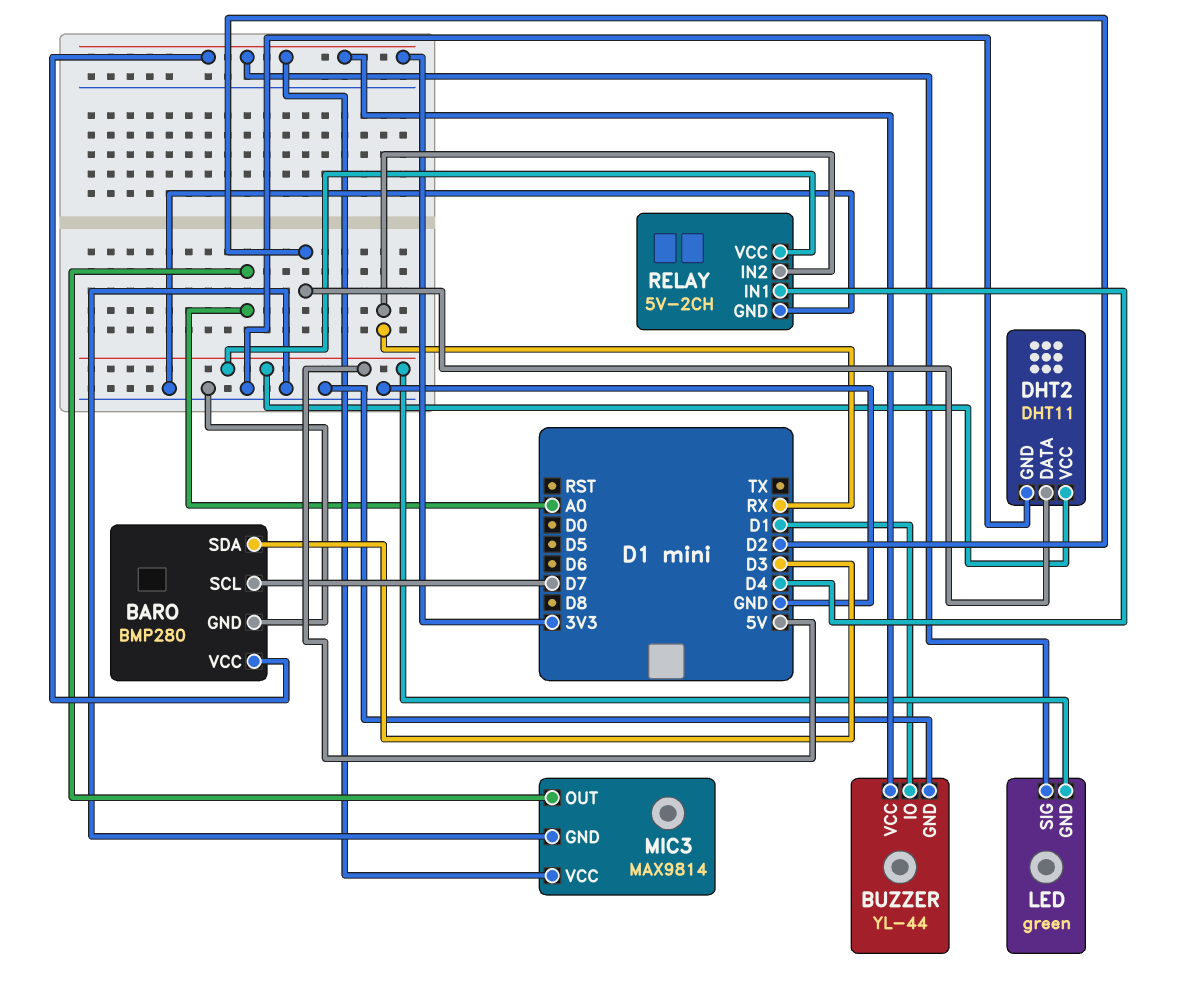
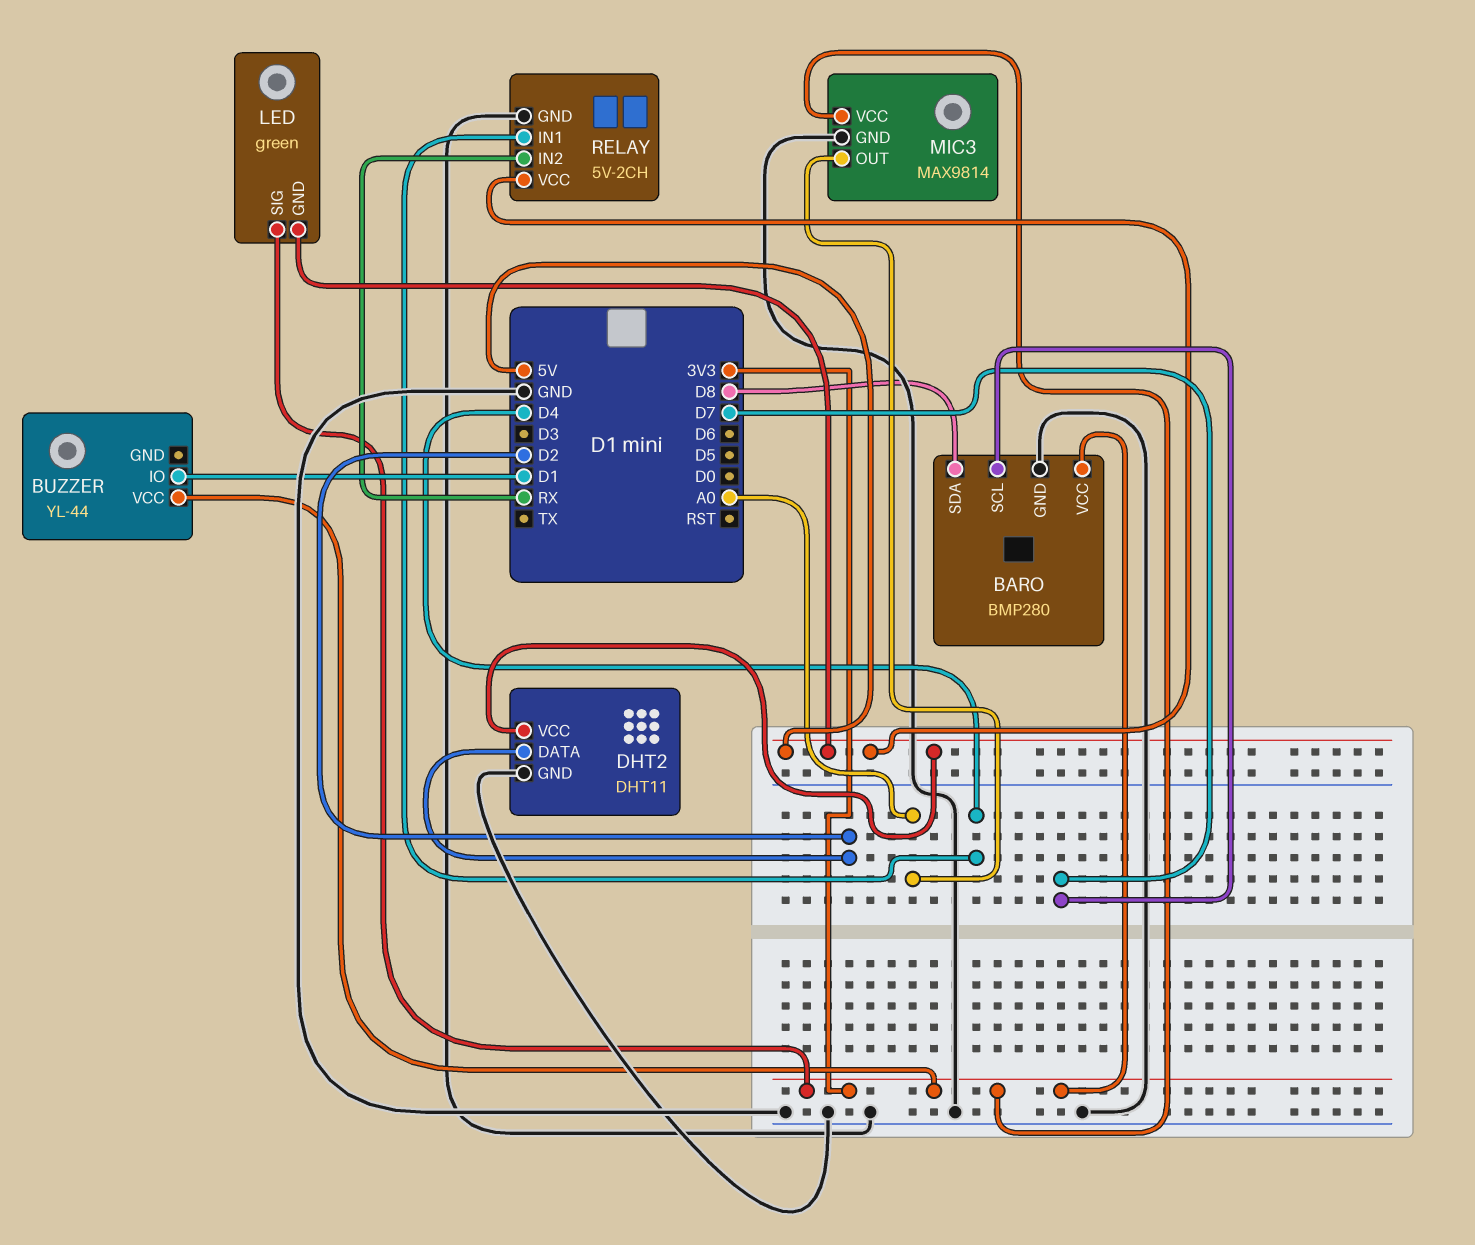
BARO pin SDA: D3 -> D8
BUZZER pin GND: GND -> none

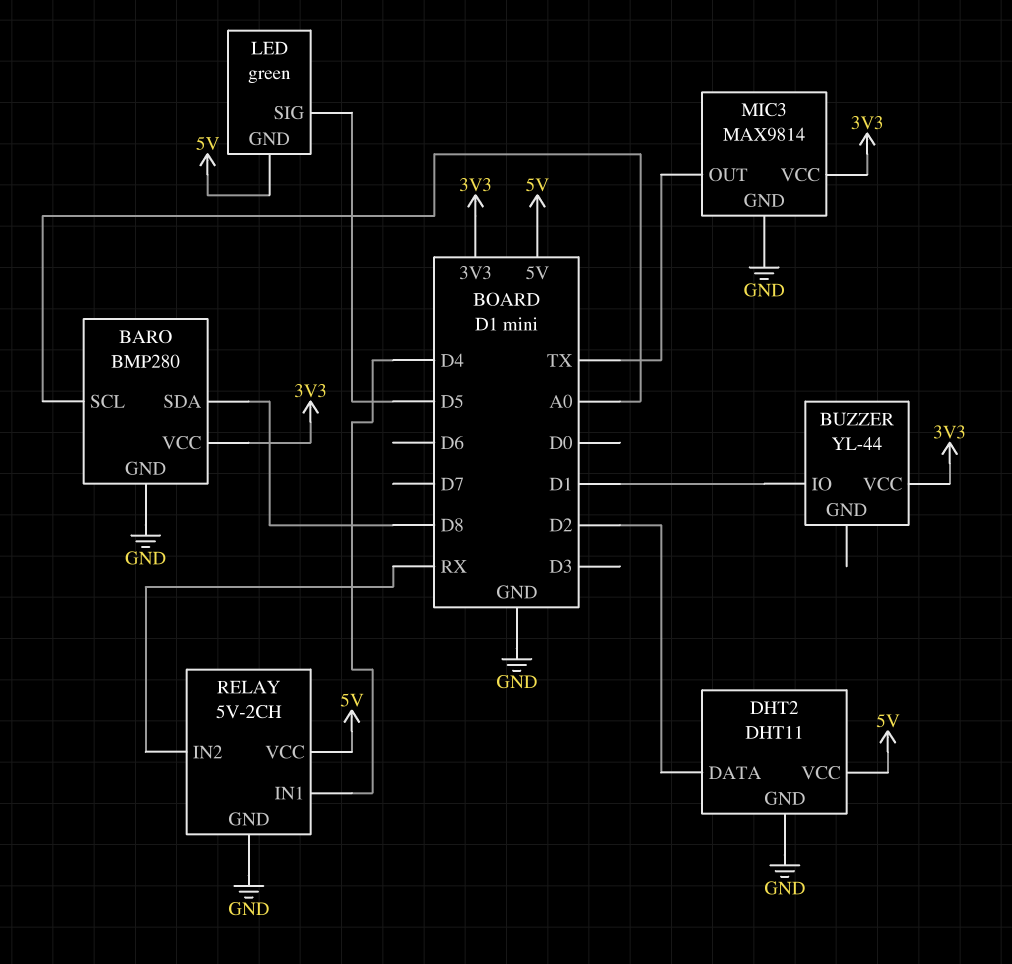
BARO pin SCL: D7 -> A0
LED pin SIG: 3V3 -> D5
MIC3 pin OUT: A0 -> TX

